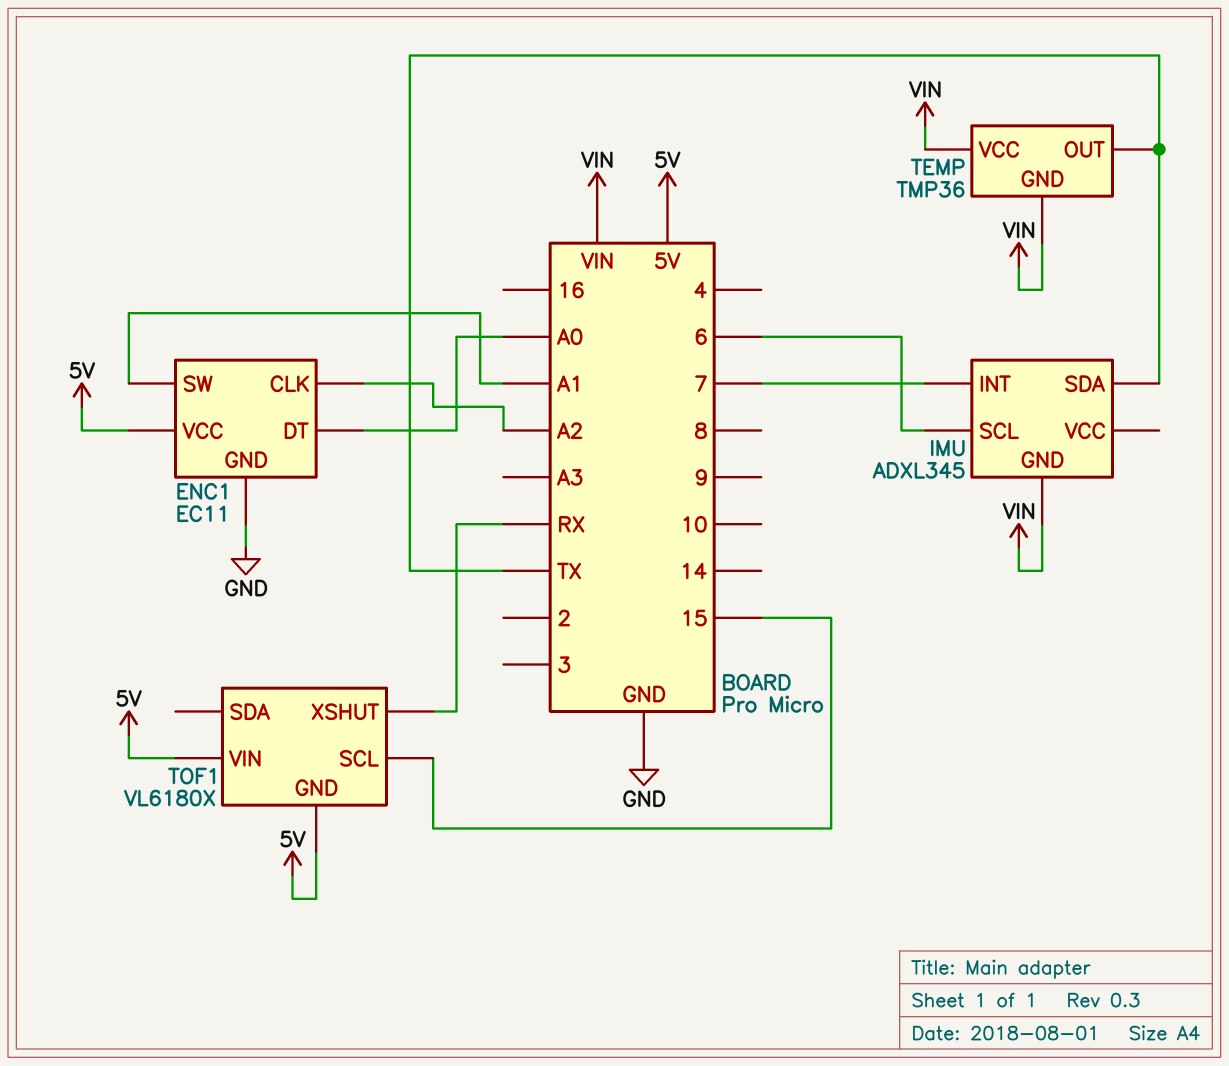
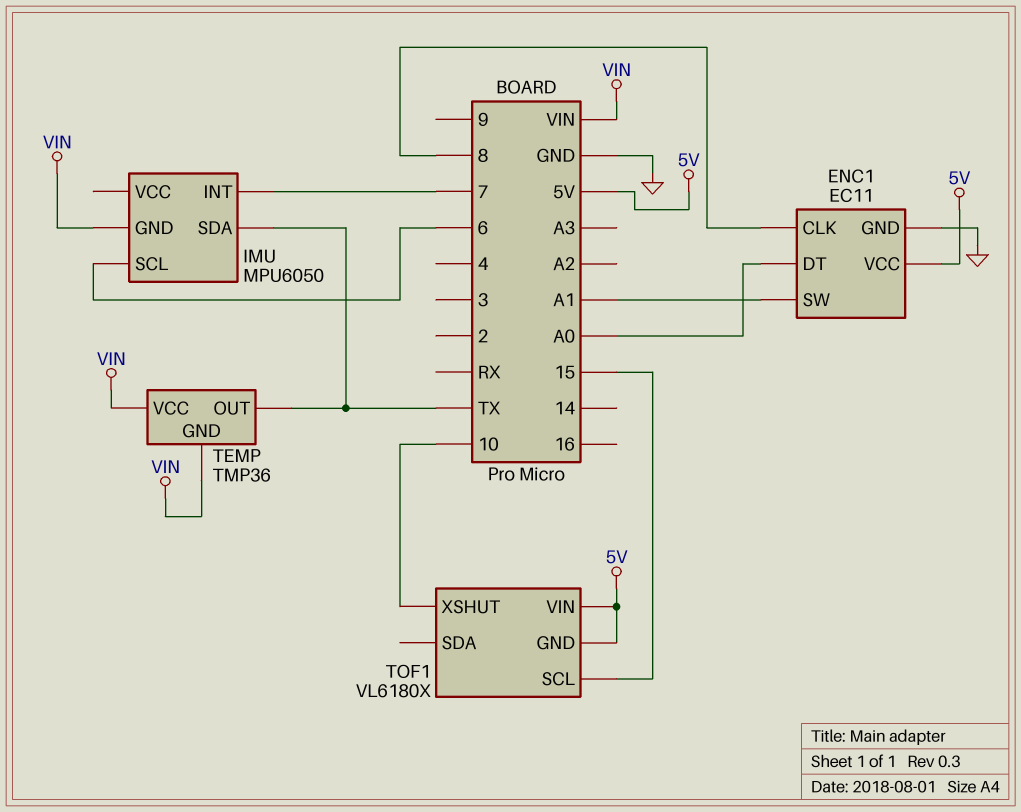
ENC1 pin CLK: A2 -> 8
IMU: ADXL345 -> MPU6050
TOF1 pin XSHUT: RX -> 10

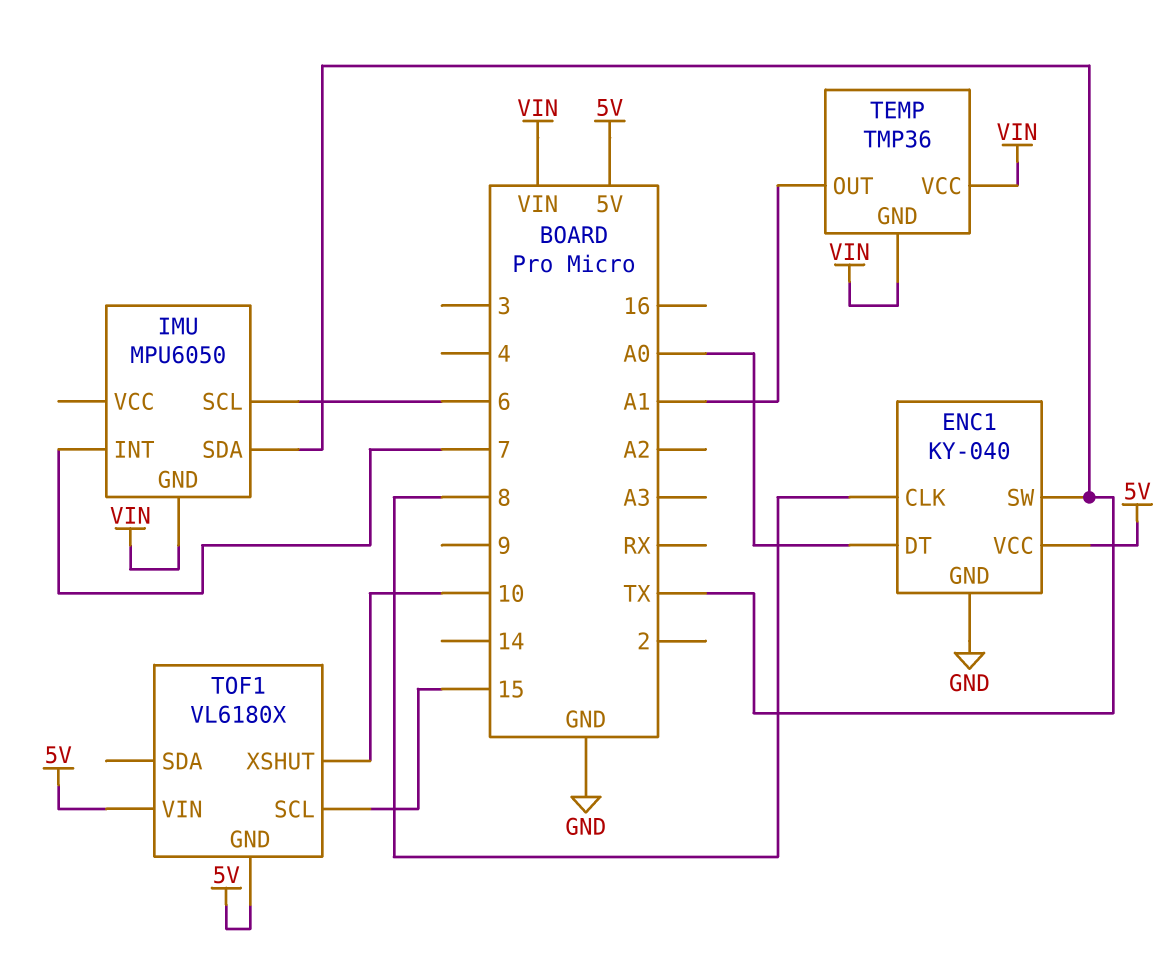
ENC1: EC11 -> KY-040
ENC1 pin SW: A1 -> TX
TEMP pin OUT: TX -> A1

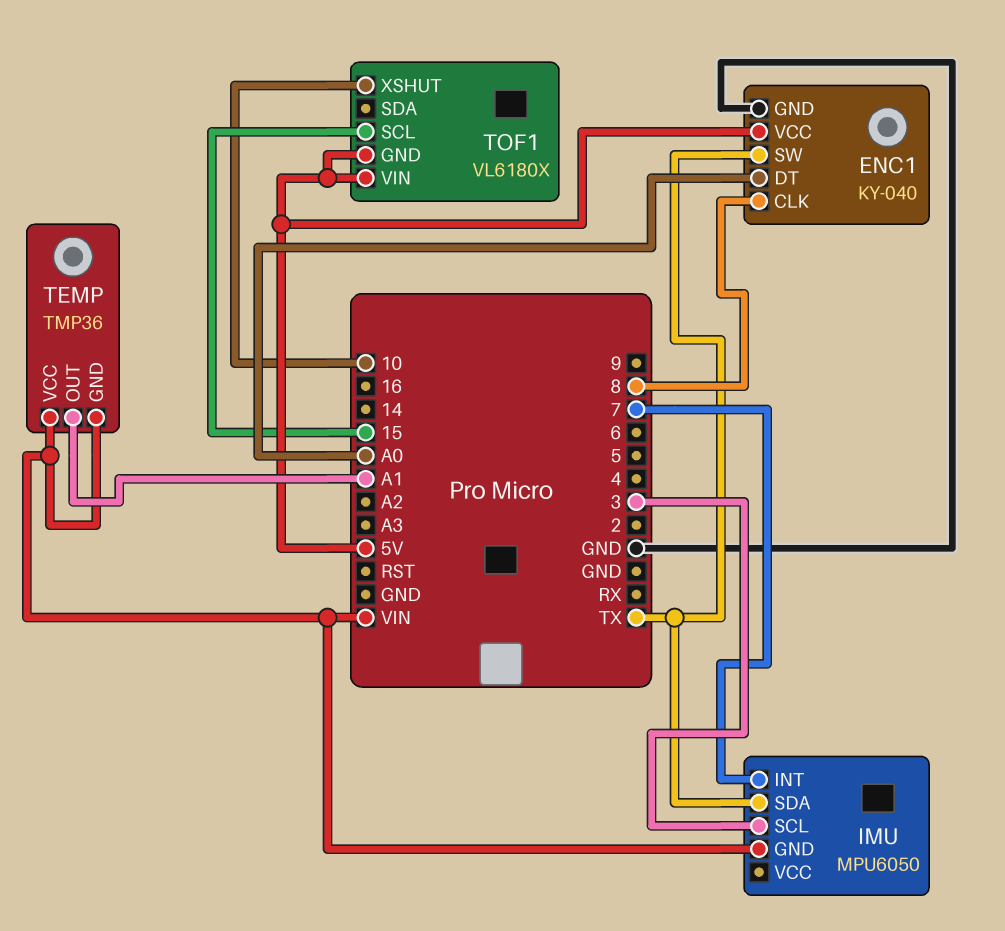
IMU pin SCL: 6 -> 3

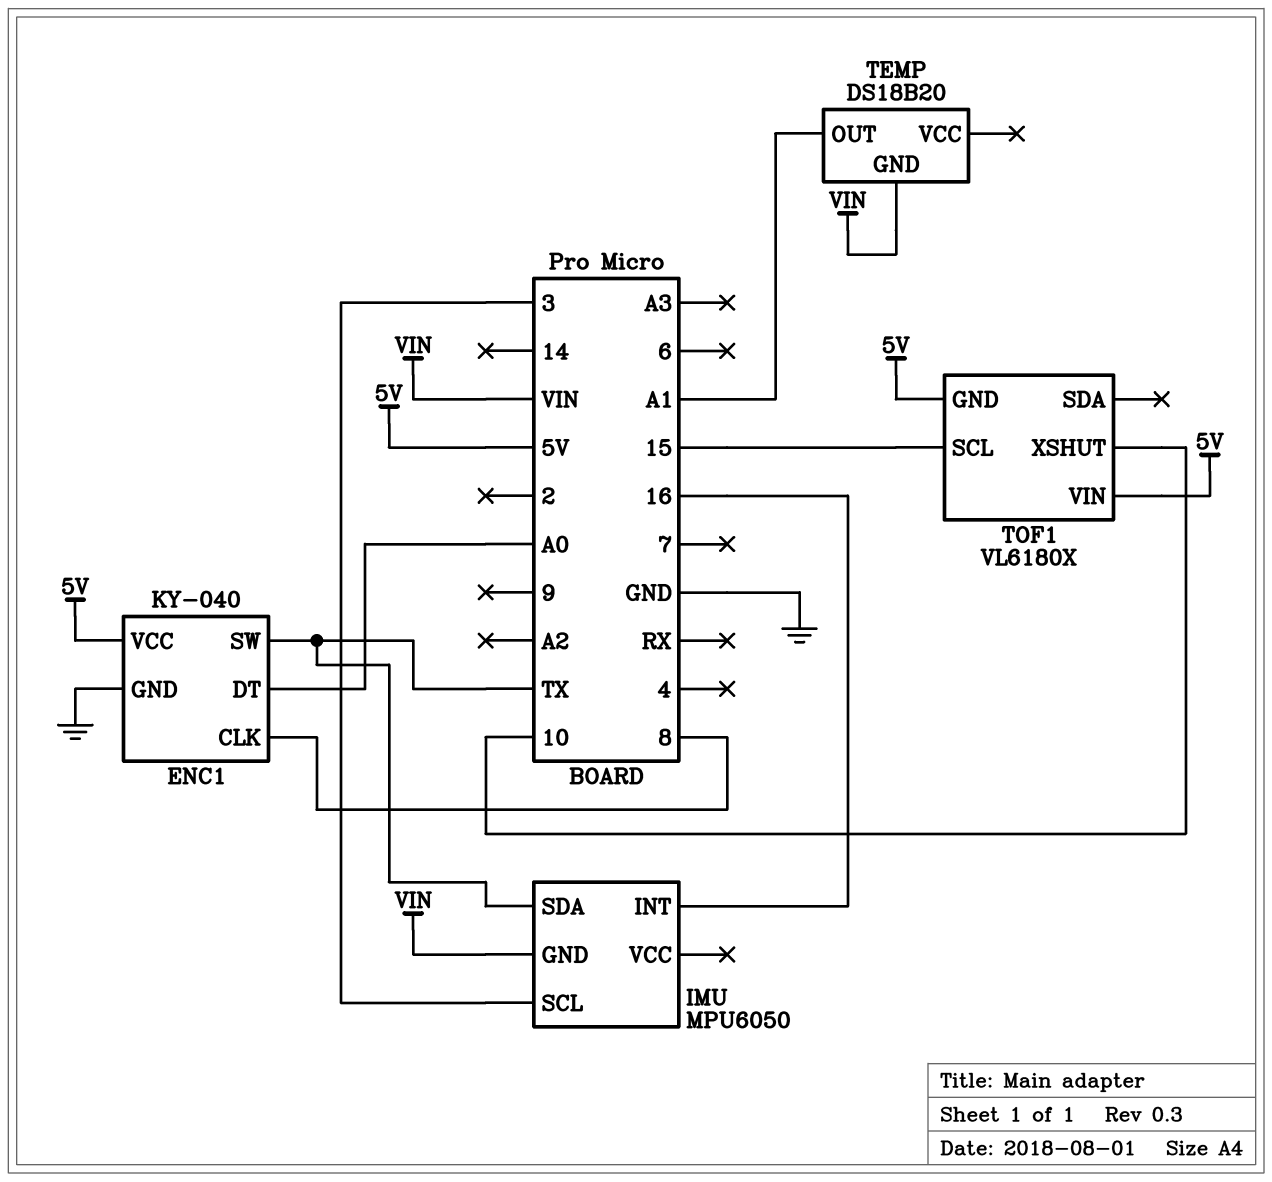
IMU pin INT: 7 -> 16
TEMP: TMP36 -> DS18B20
TEMP pin VCC: VIN -> none

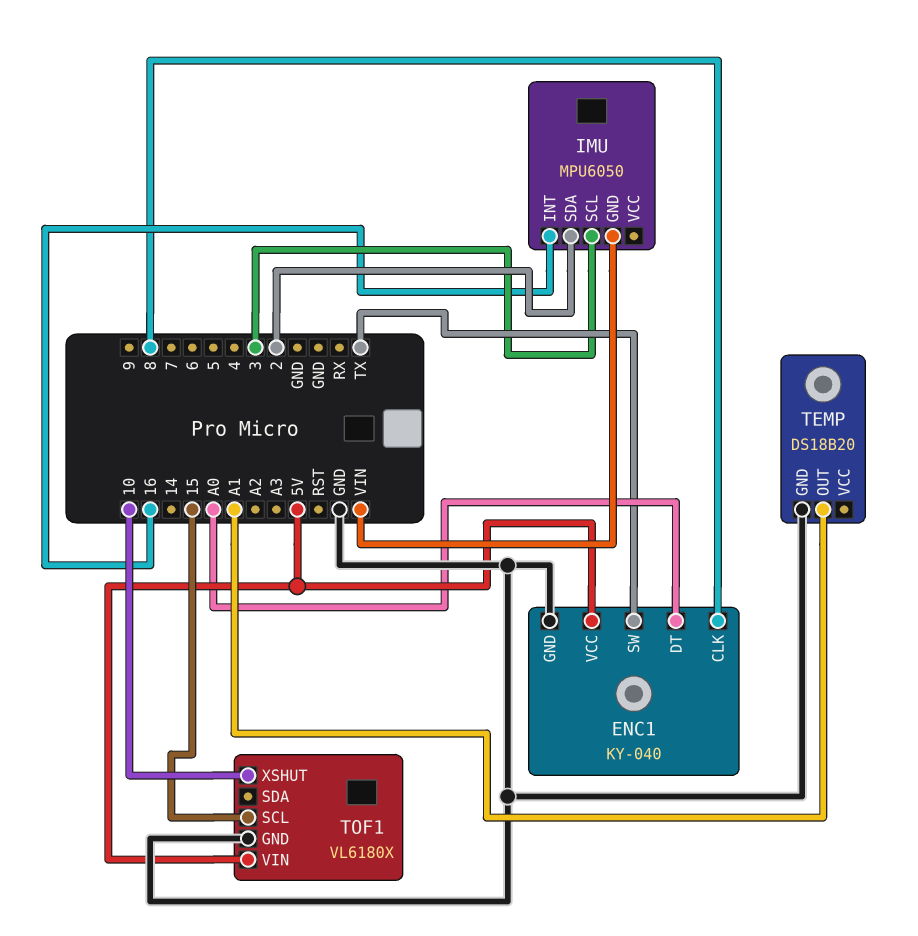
IMU pin SDA: TX -> 2
TEMP pin GND: VIN -> GND
TOF1 pin GND: 5V -> GND

